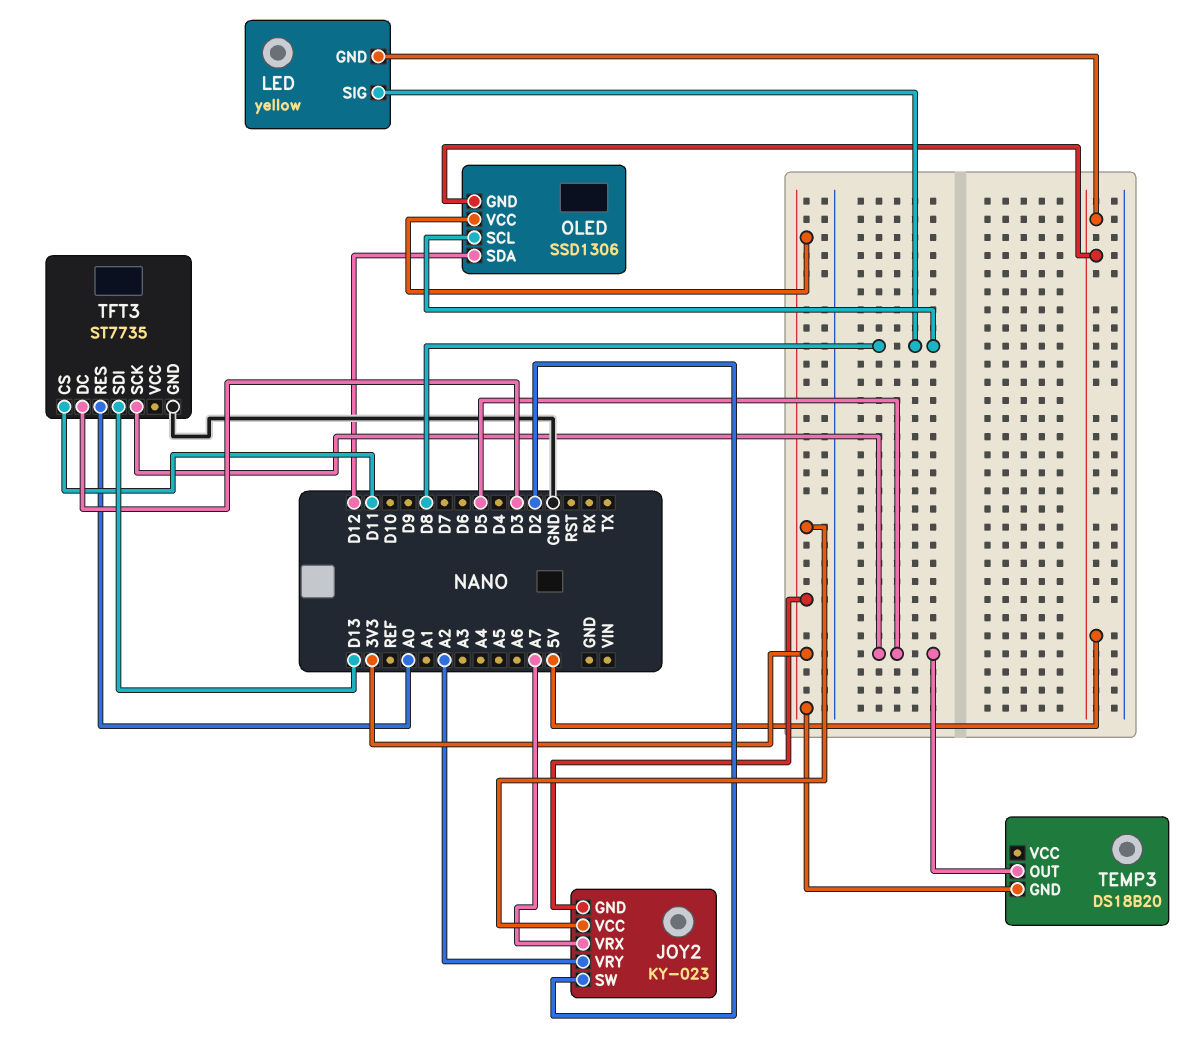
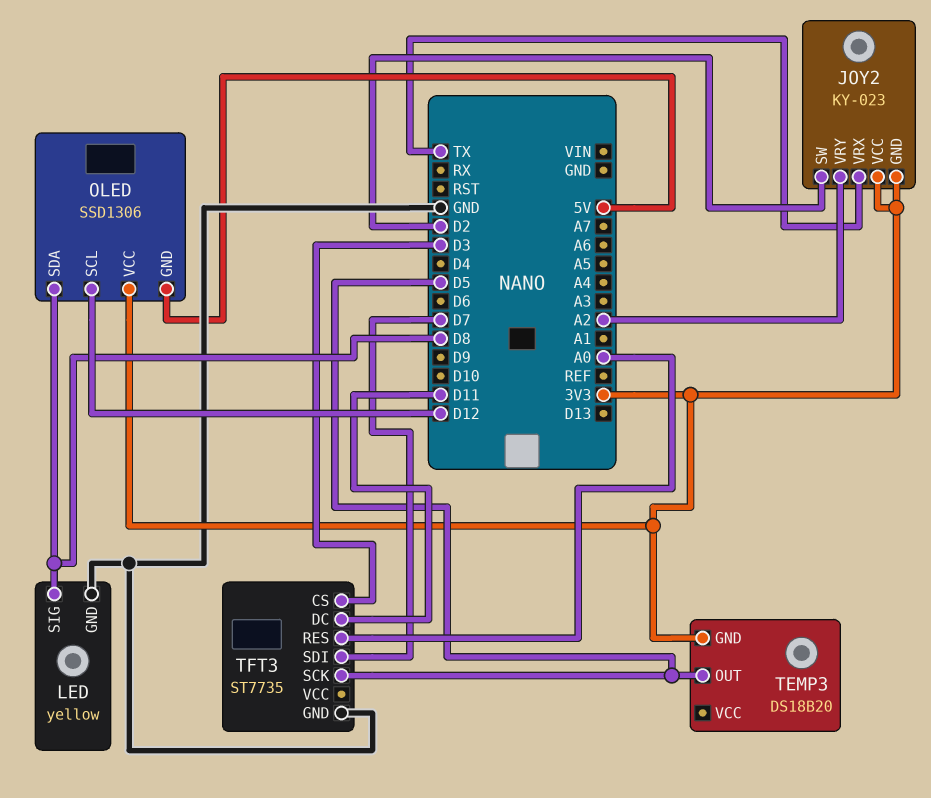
JOY2 pin VRX: A7 -> TX
LED pin GND: 5V -> GND
OLED pin SCL: D8 -> D12
OLED pin SDA: D12 -> D8
TFT3 pin CS: D11 -> D3
TFT3 pin DC: D3 -> D11
TFT3 pin SDI: D13 -> D7

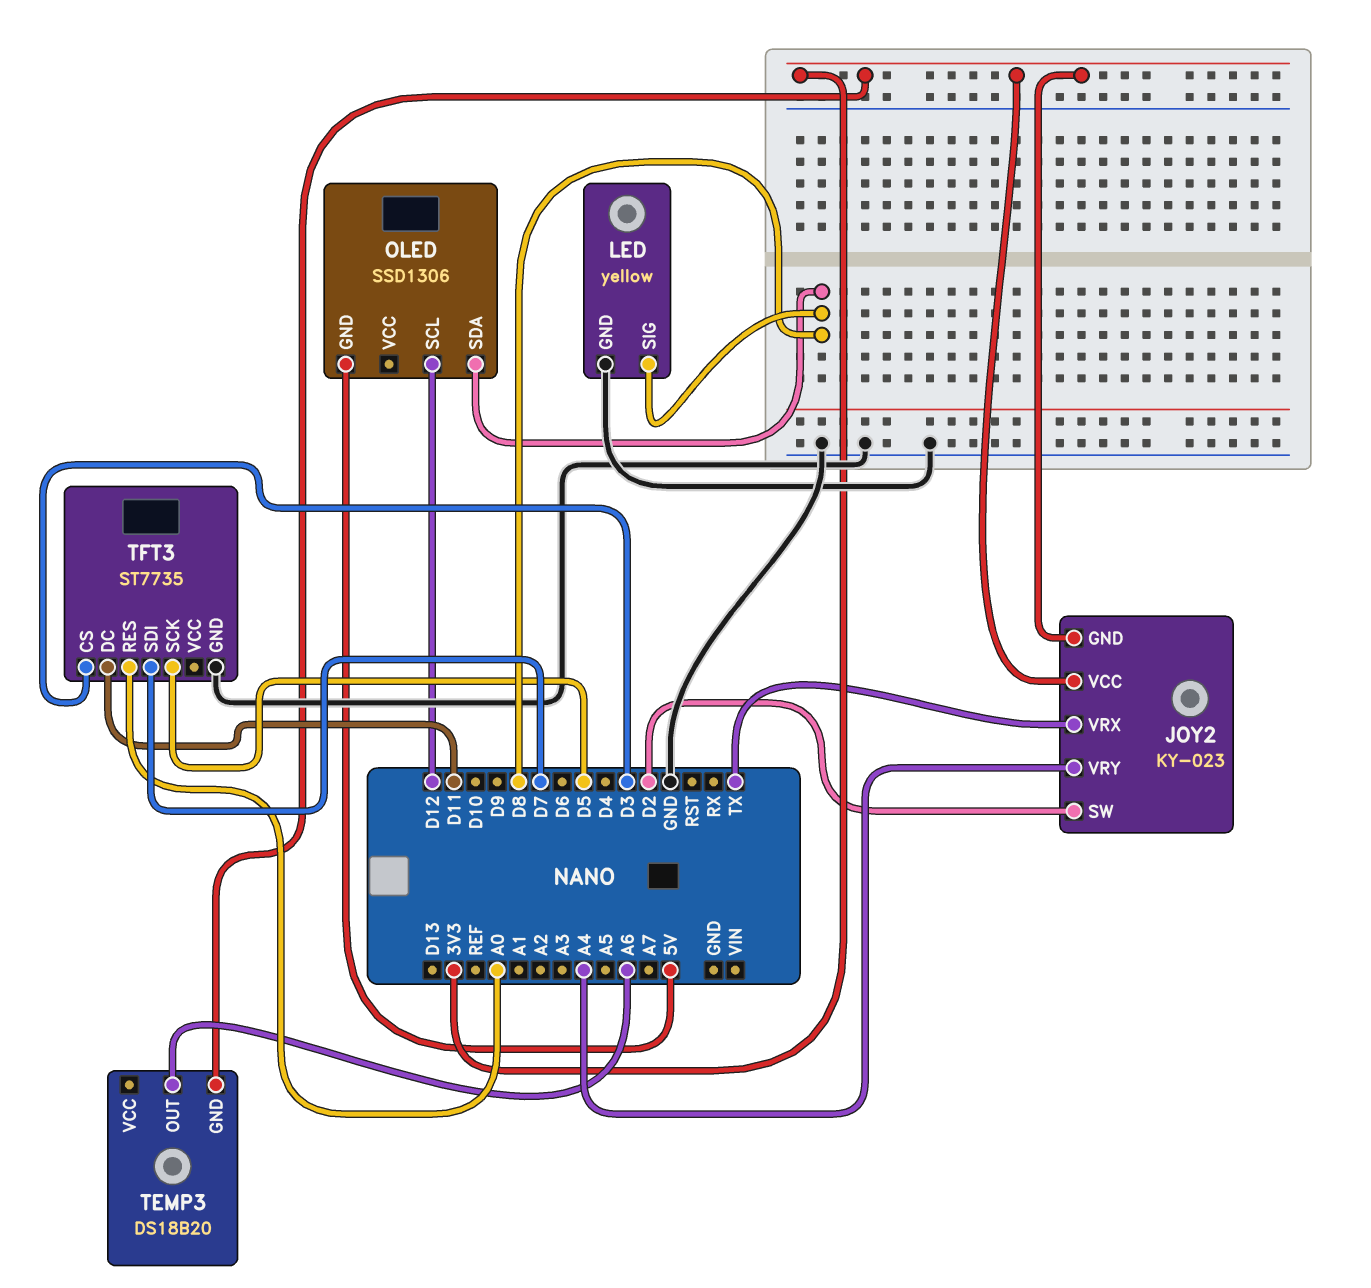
JOY2 pin VRY: A2 -> A4
OLED pin VCC: 3V3 -> none
TEMP3 pin OUT: D5 -> A6

